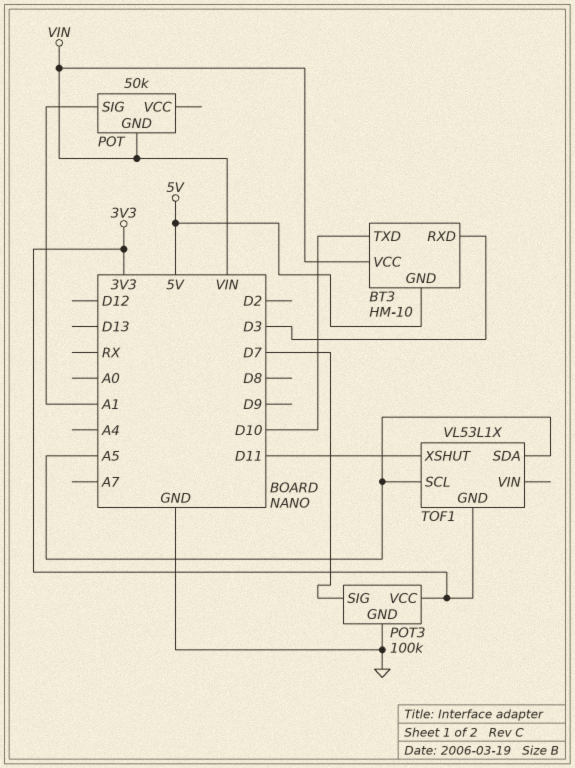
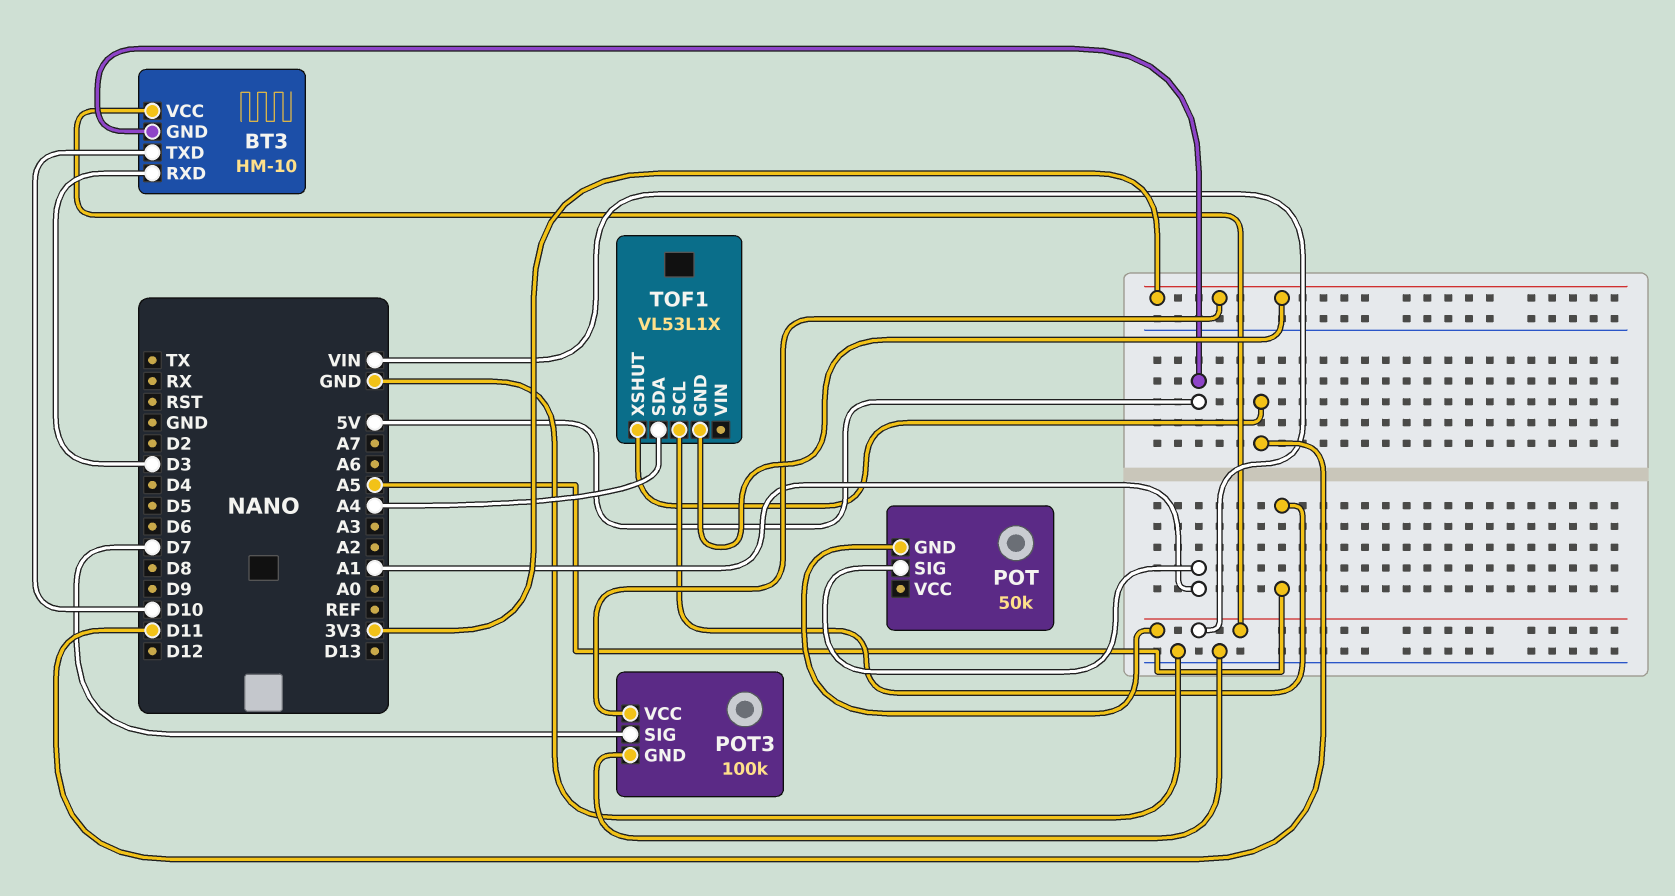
TOF1 pin SDA: A5 -> A4

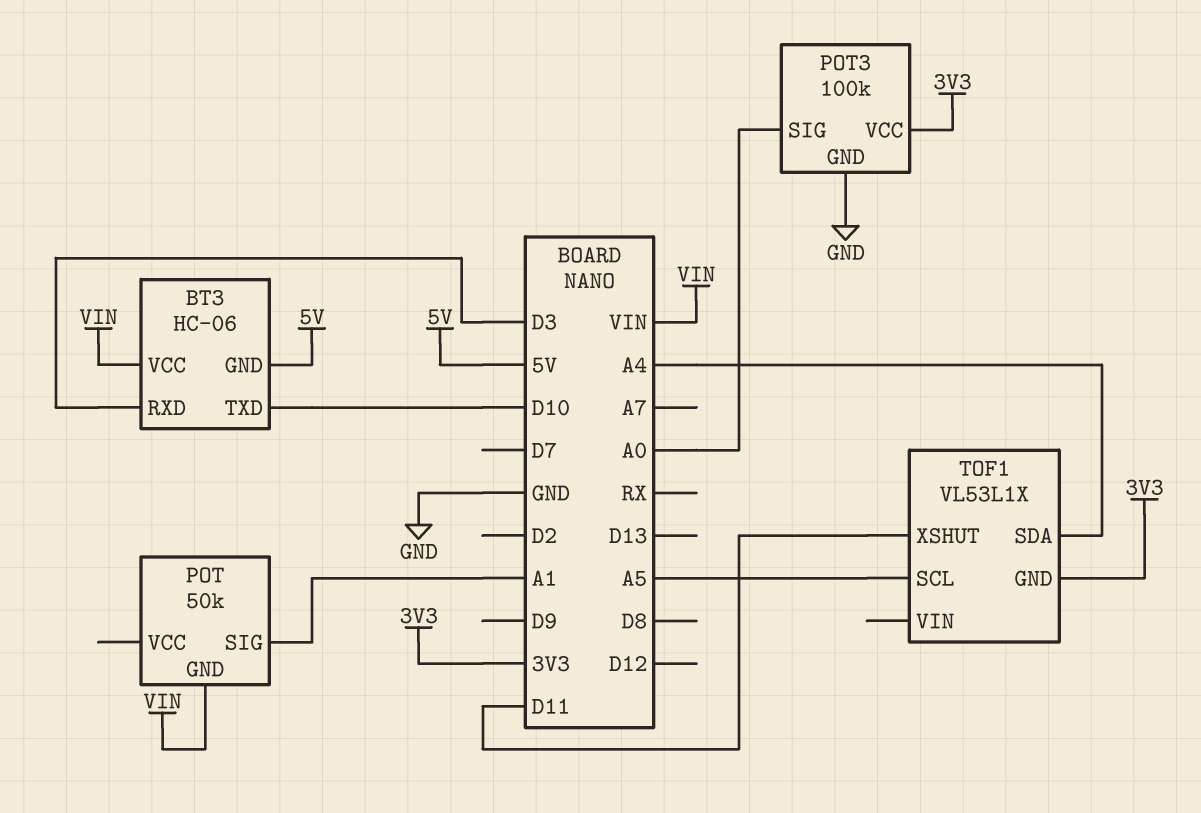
BT3: HM-10 -> HC-06
POT3 pin SIG: D7 -> A0

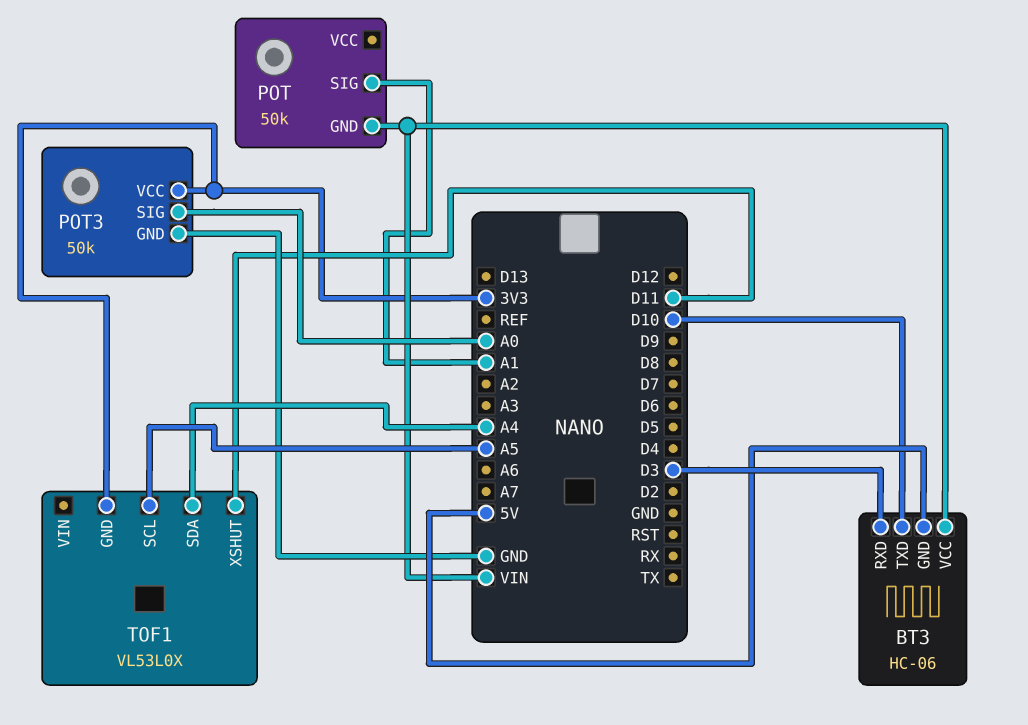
POT3: 100k -> 50k
TOF1: VL53L1X -> VL53L0X

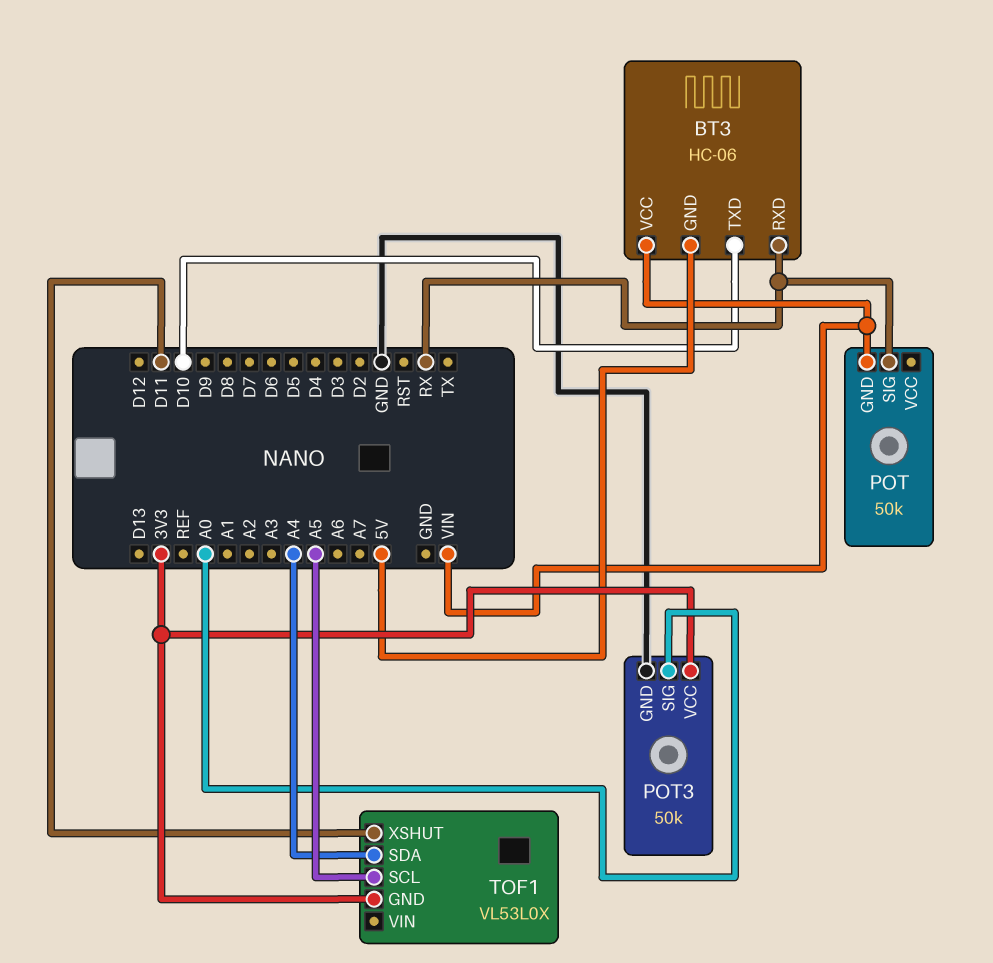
BT3 pin RXD: D3 -> RX
POT pin SIG: A1 -> RX

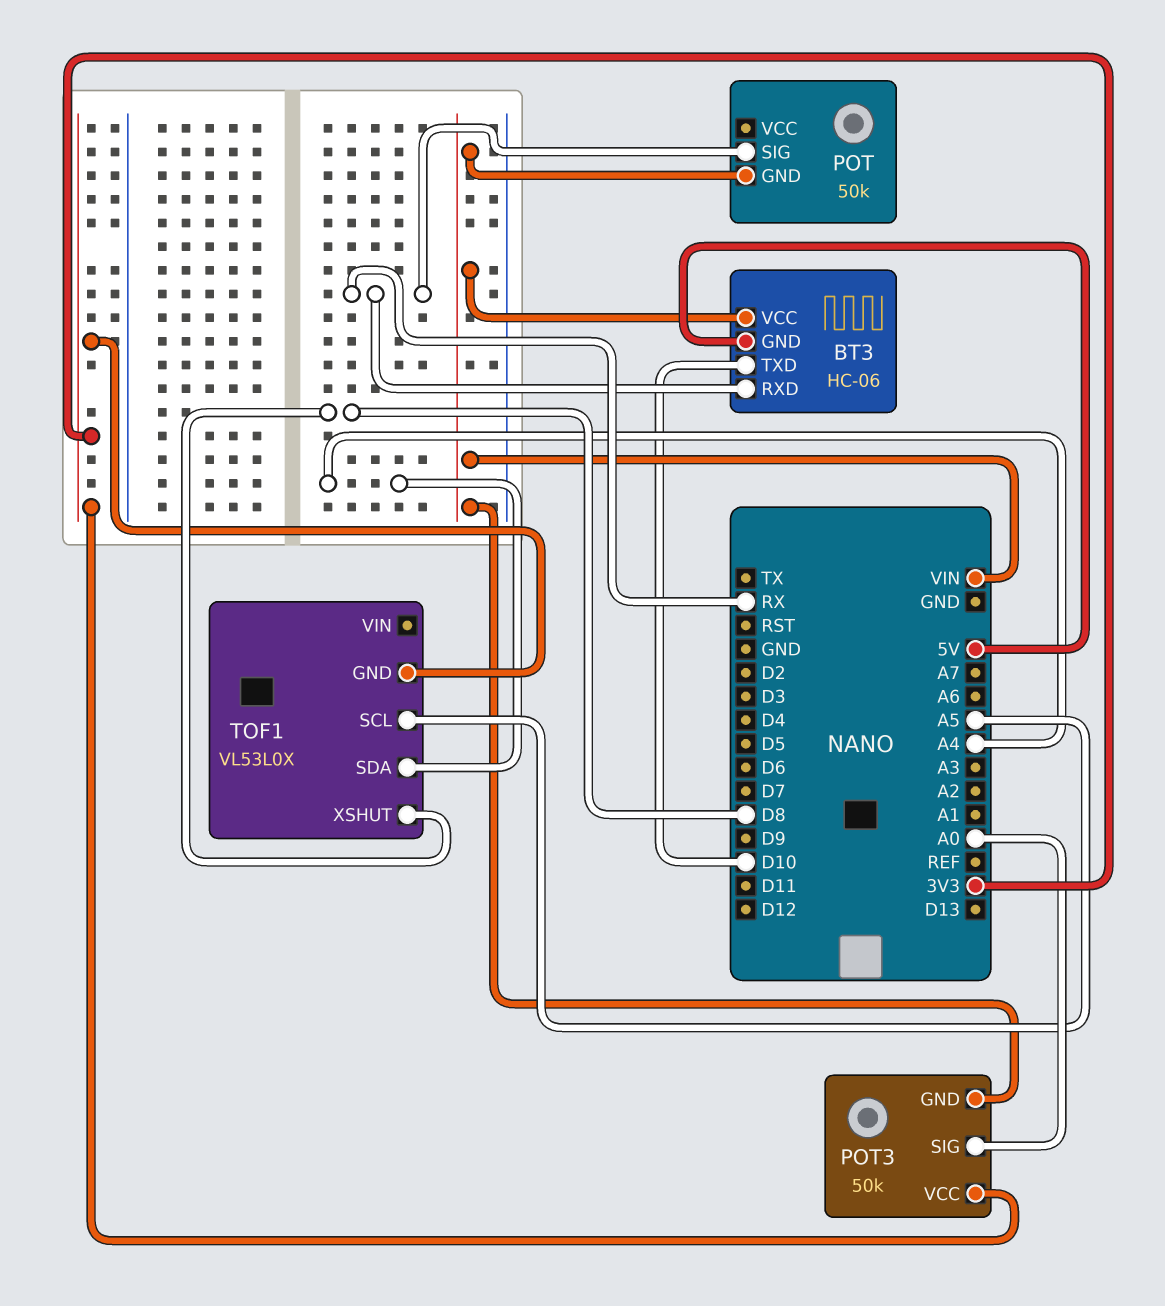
POT3 pin GND: GND -> VIN
TOF1 pin XSHUT: D11 -> D8

